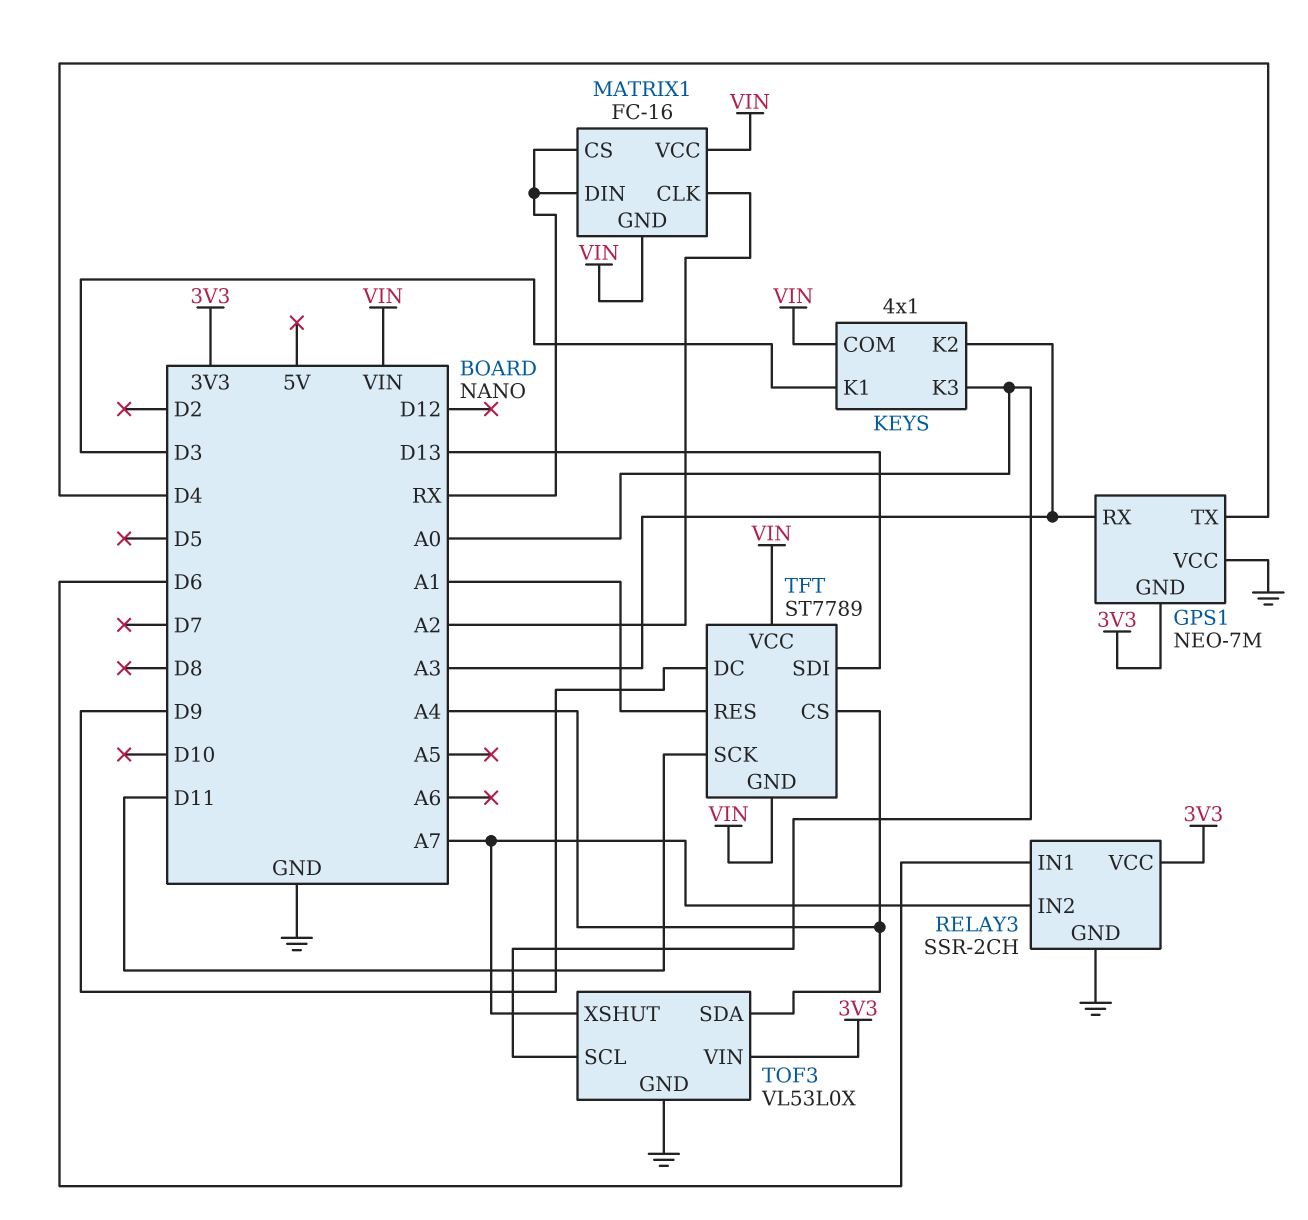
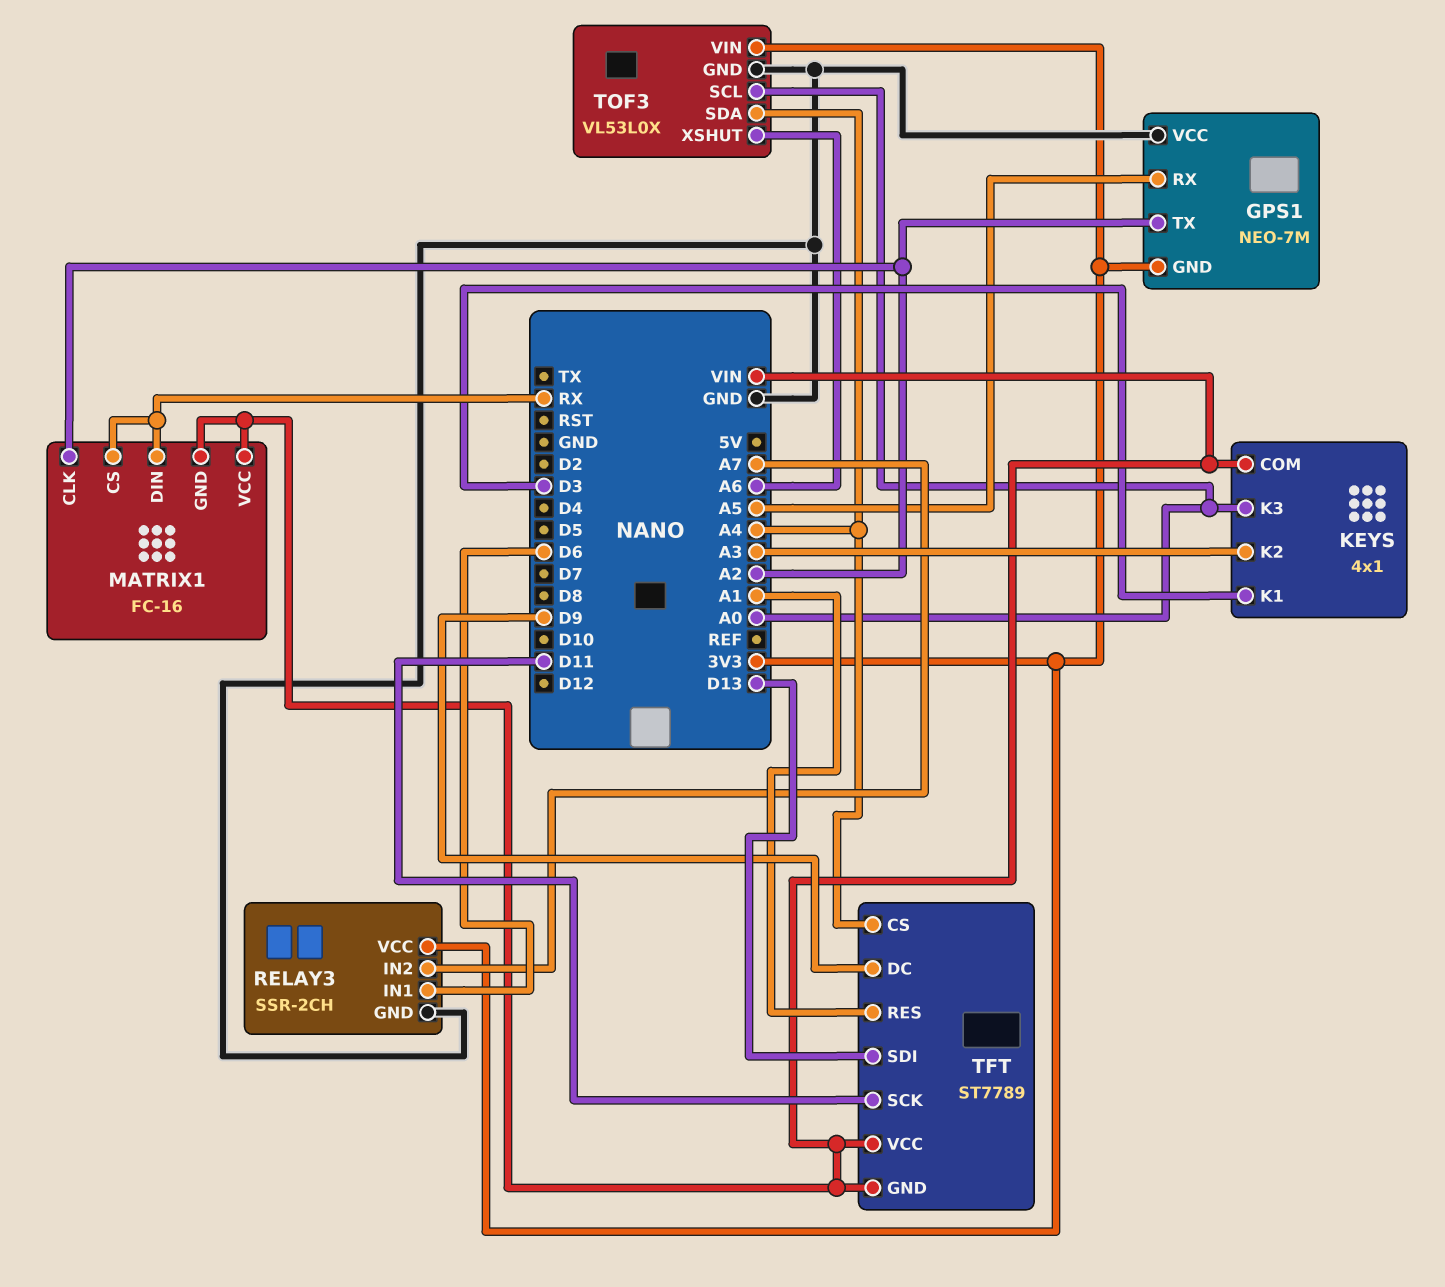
GPS1 pin RX: A3 -> A5
GPS1 pin TX: D4 -> A2
TOF3 pin XSHUT: A7 -> A6

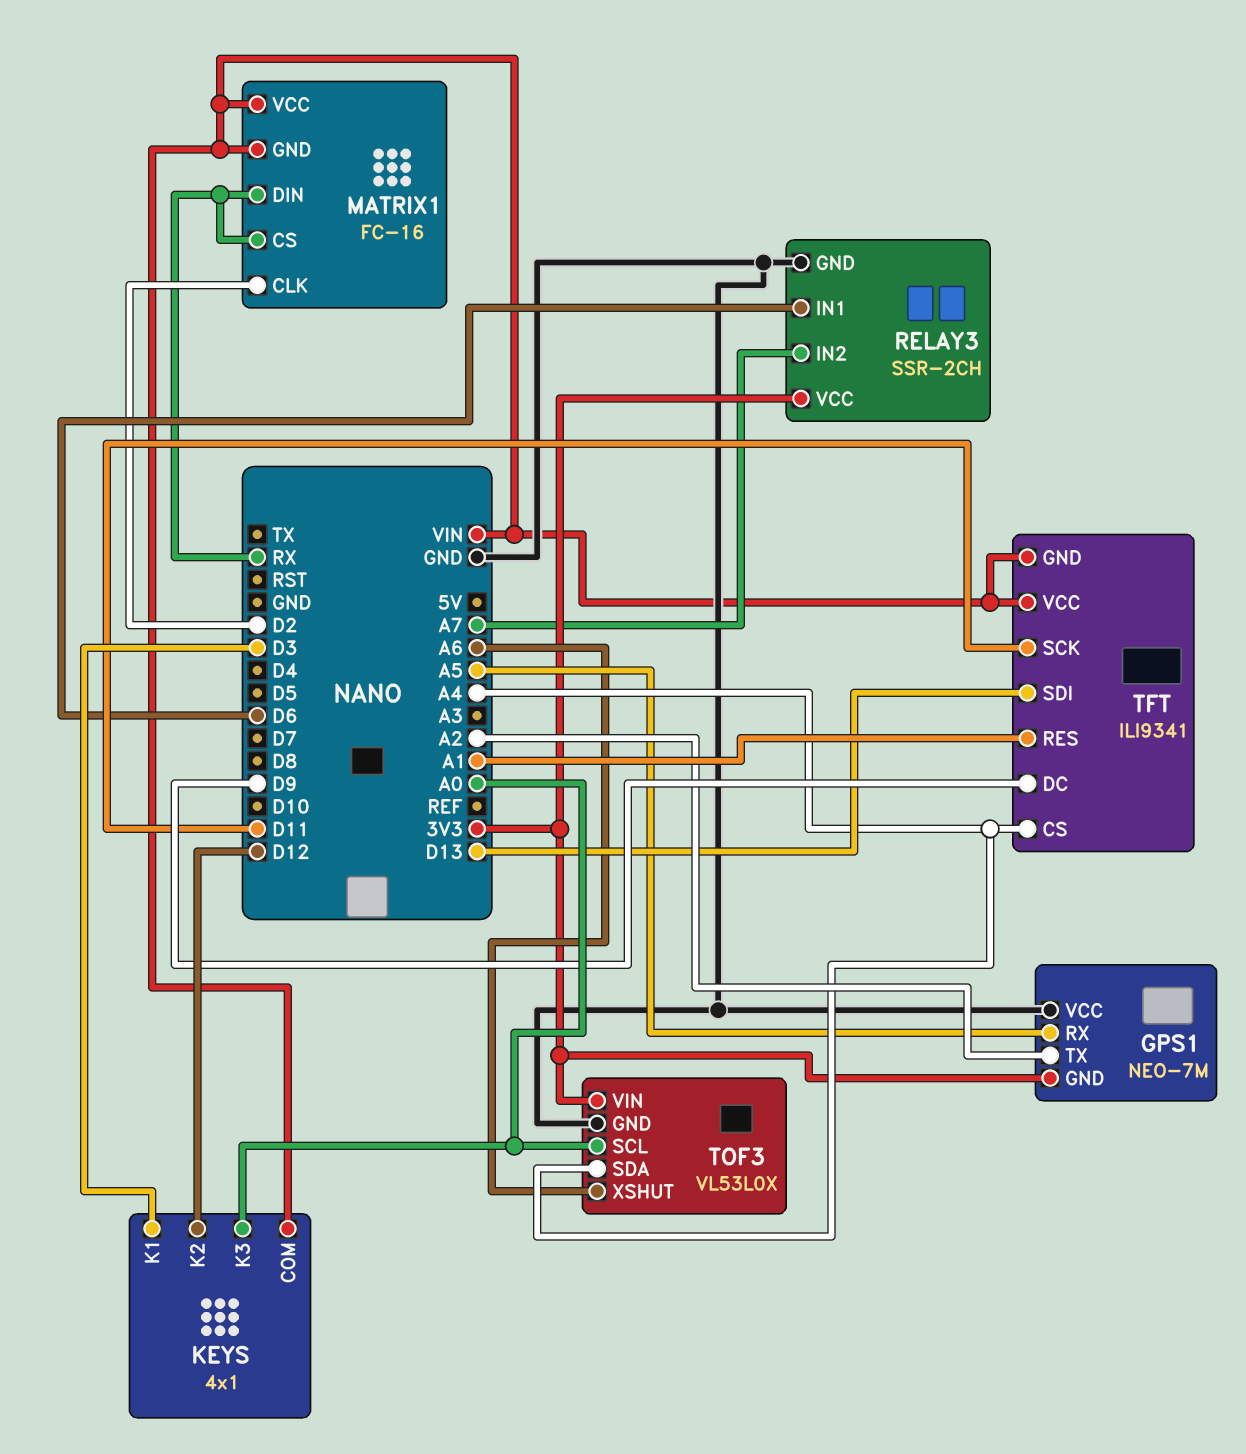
KEYS pin K2: A3 -> D12
MATRIX1 pin CLK: A2 -> D2
TFT: ST7789 -> ILI9341

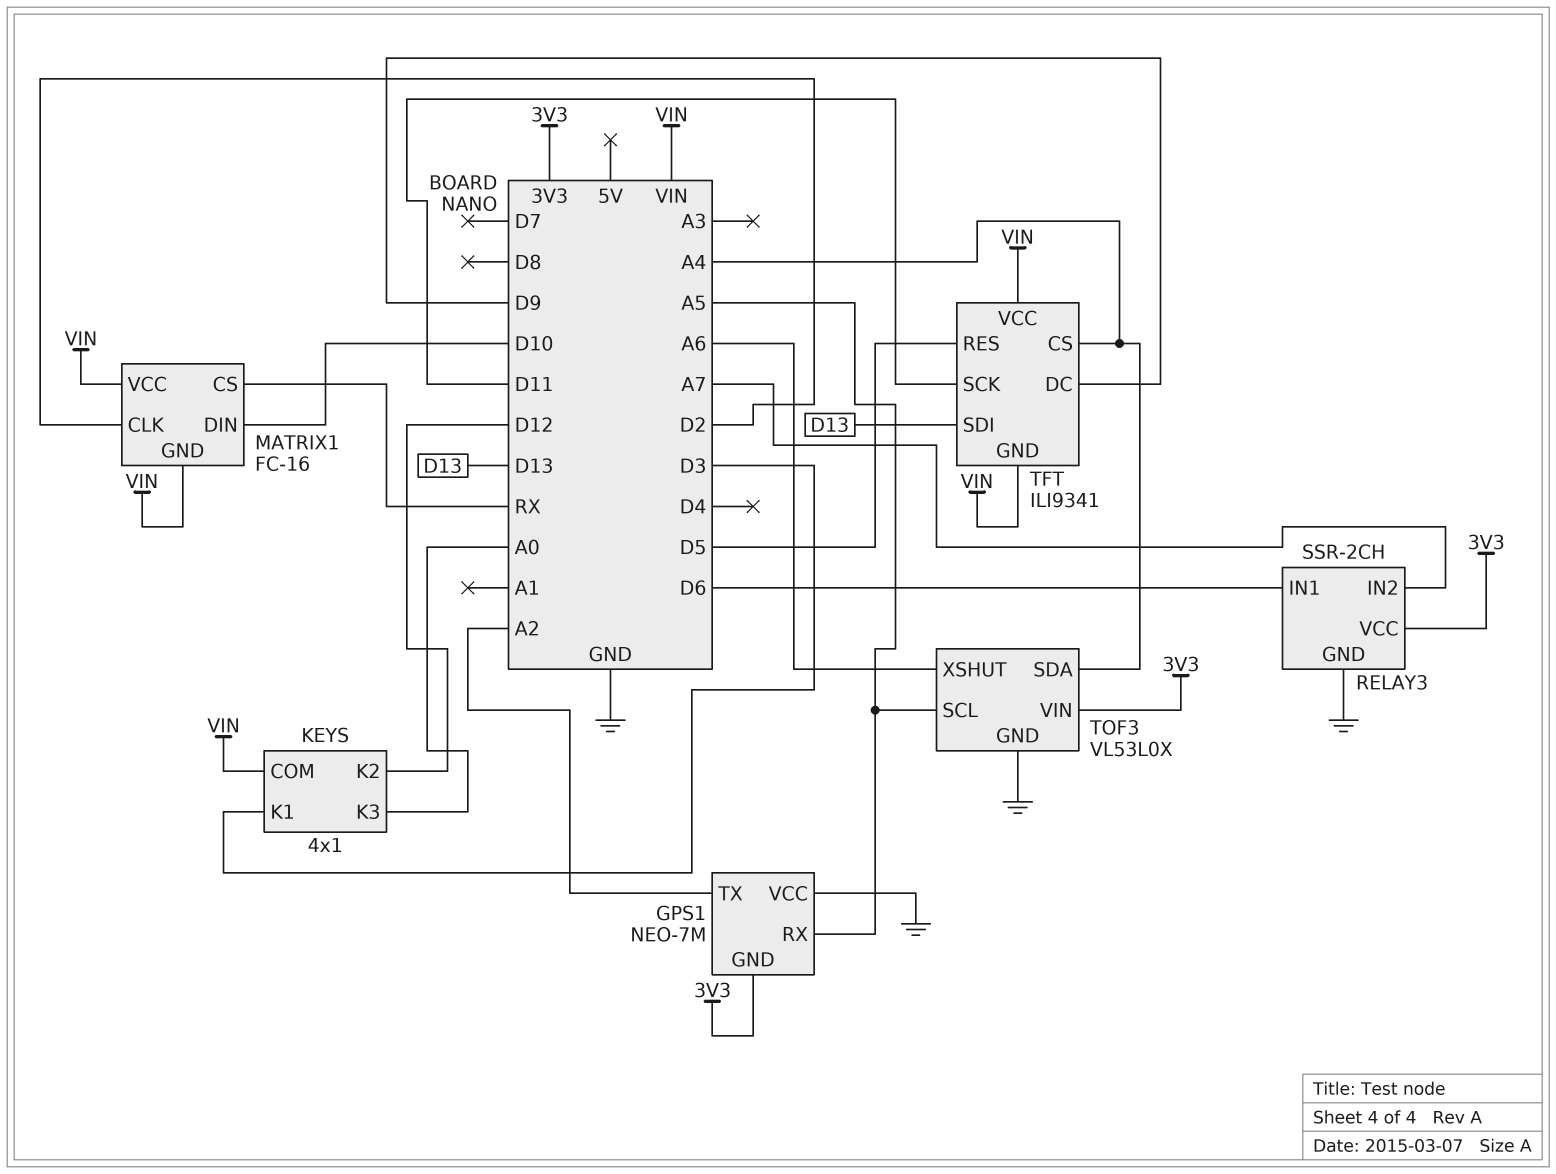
MATRIX1 pin DIN: RX -> D10
TFT pin RES: A1 -> D5
TOF3 pin SCL: A0 -> A5

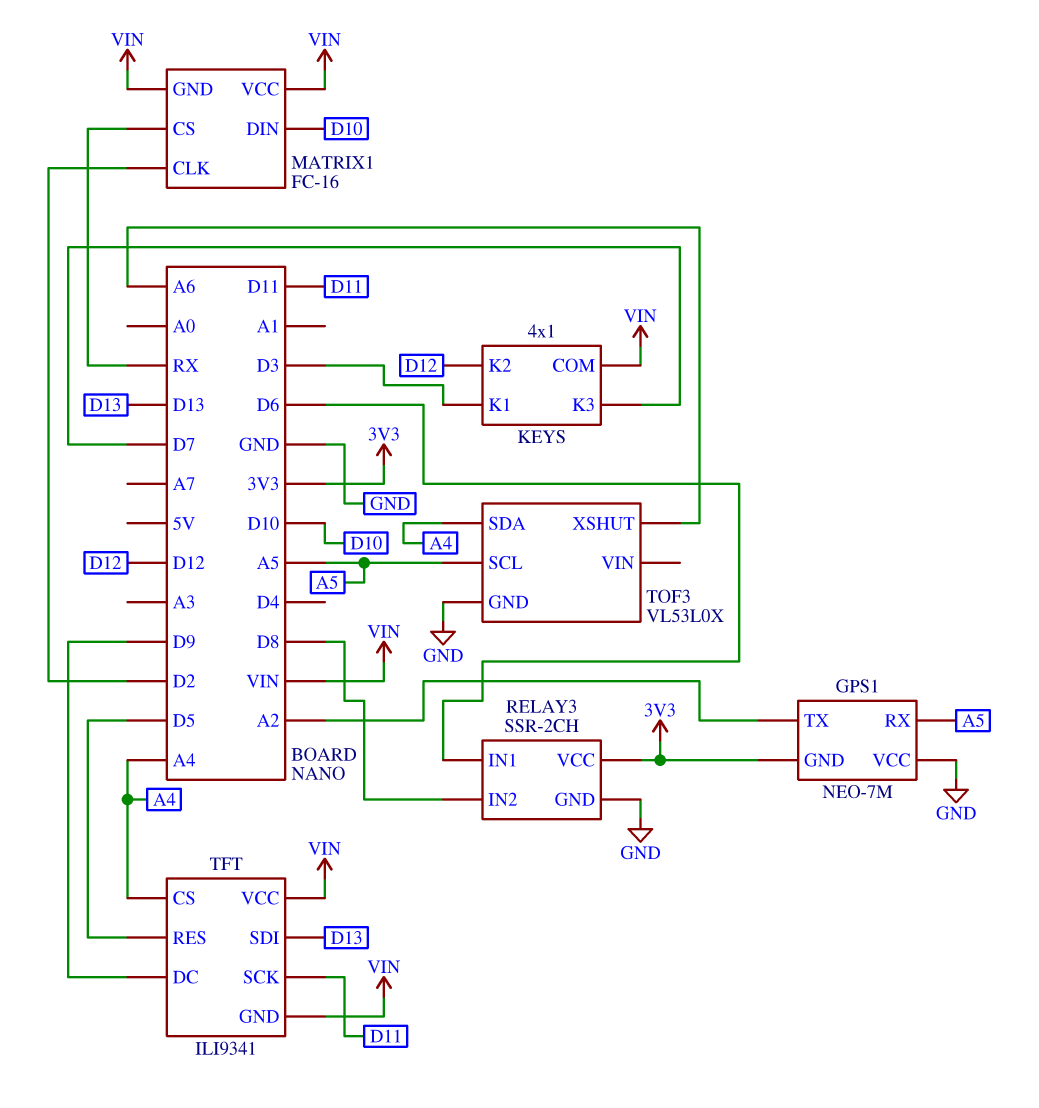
KEYS pin K3: A0 -> D7
RELAY3 pin IN2: A7 -> D8
TOF3 pin VIN: 3V3 -> none

